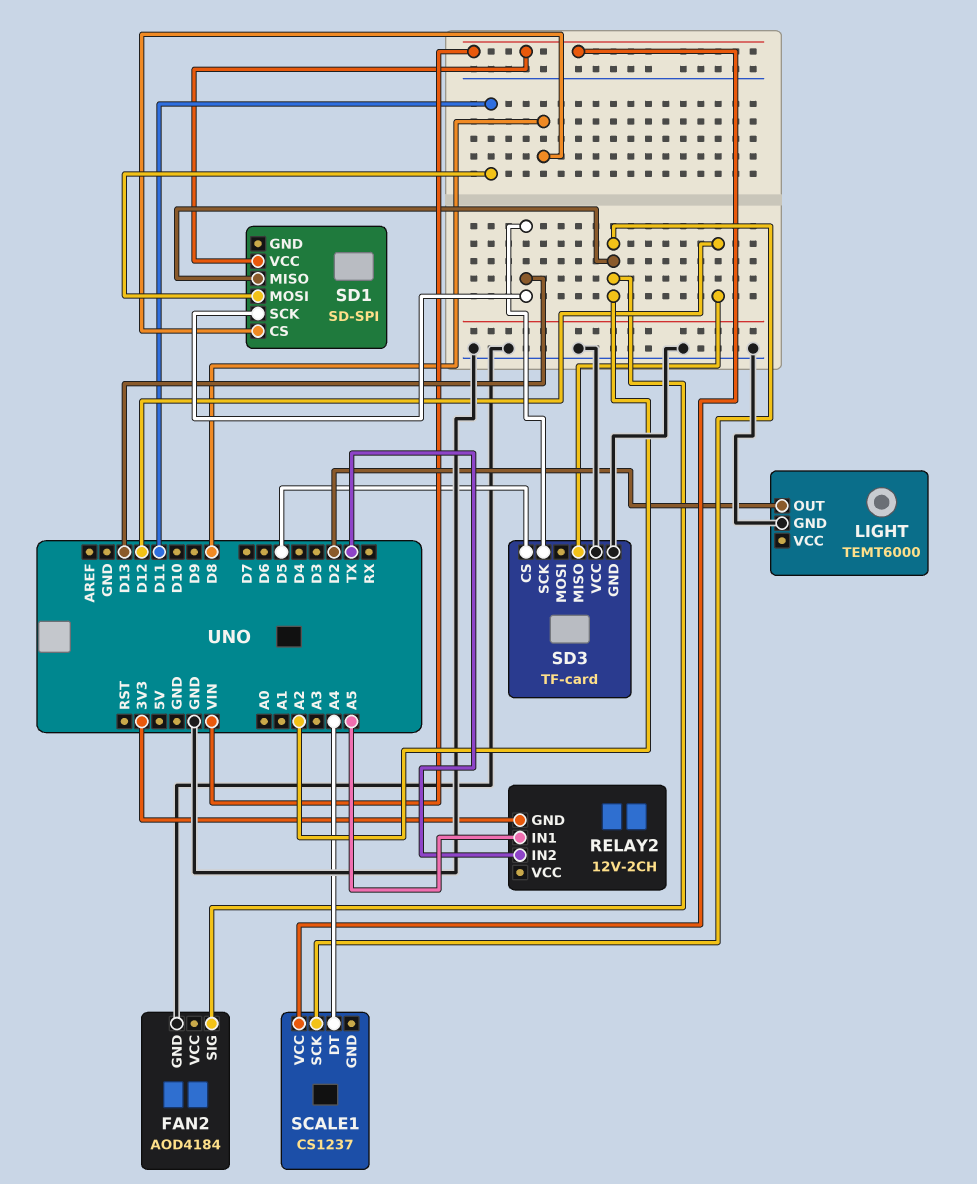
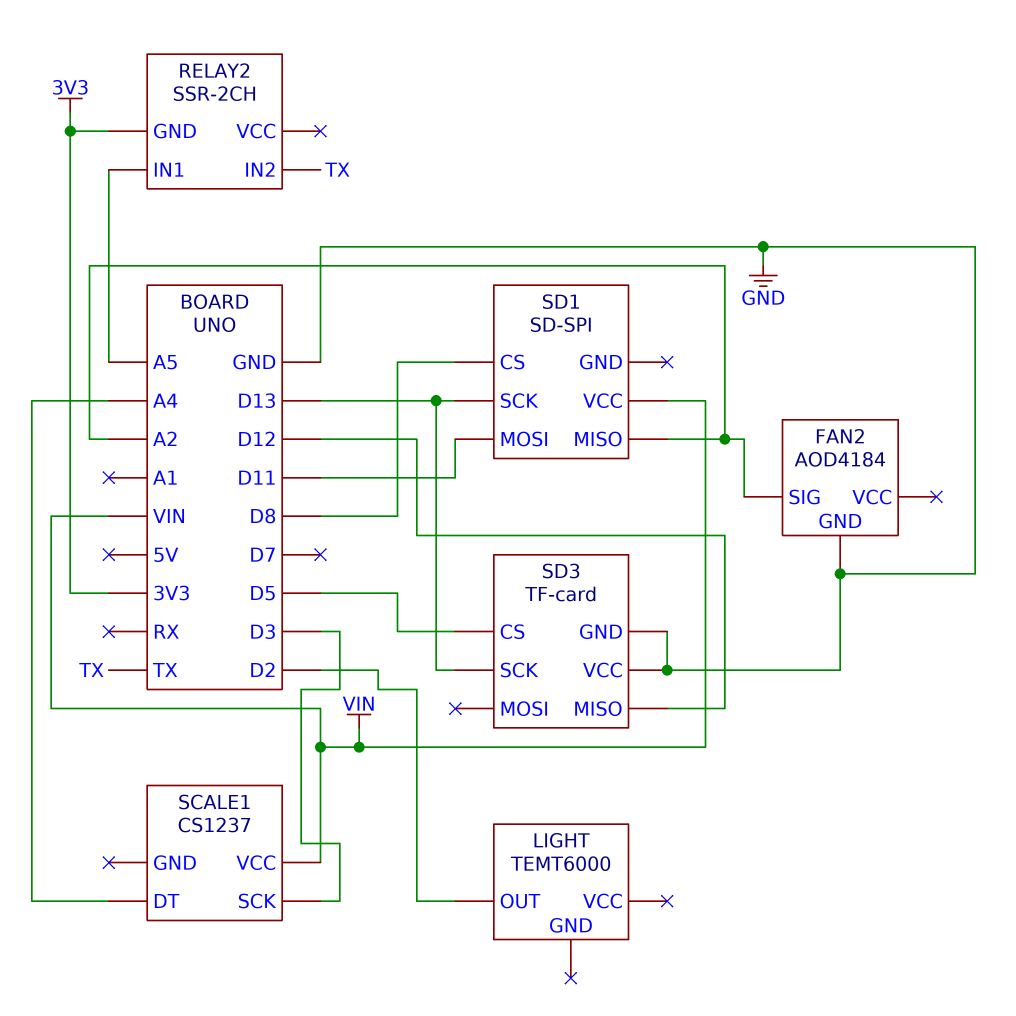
LIGHT pin GND: GND -> none
RELAY2: 12V-2CH -> SSR-2CH
SCALE1 pin SCK: A2 -> D3

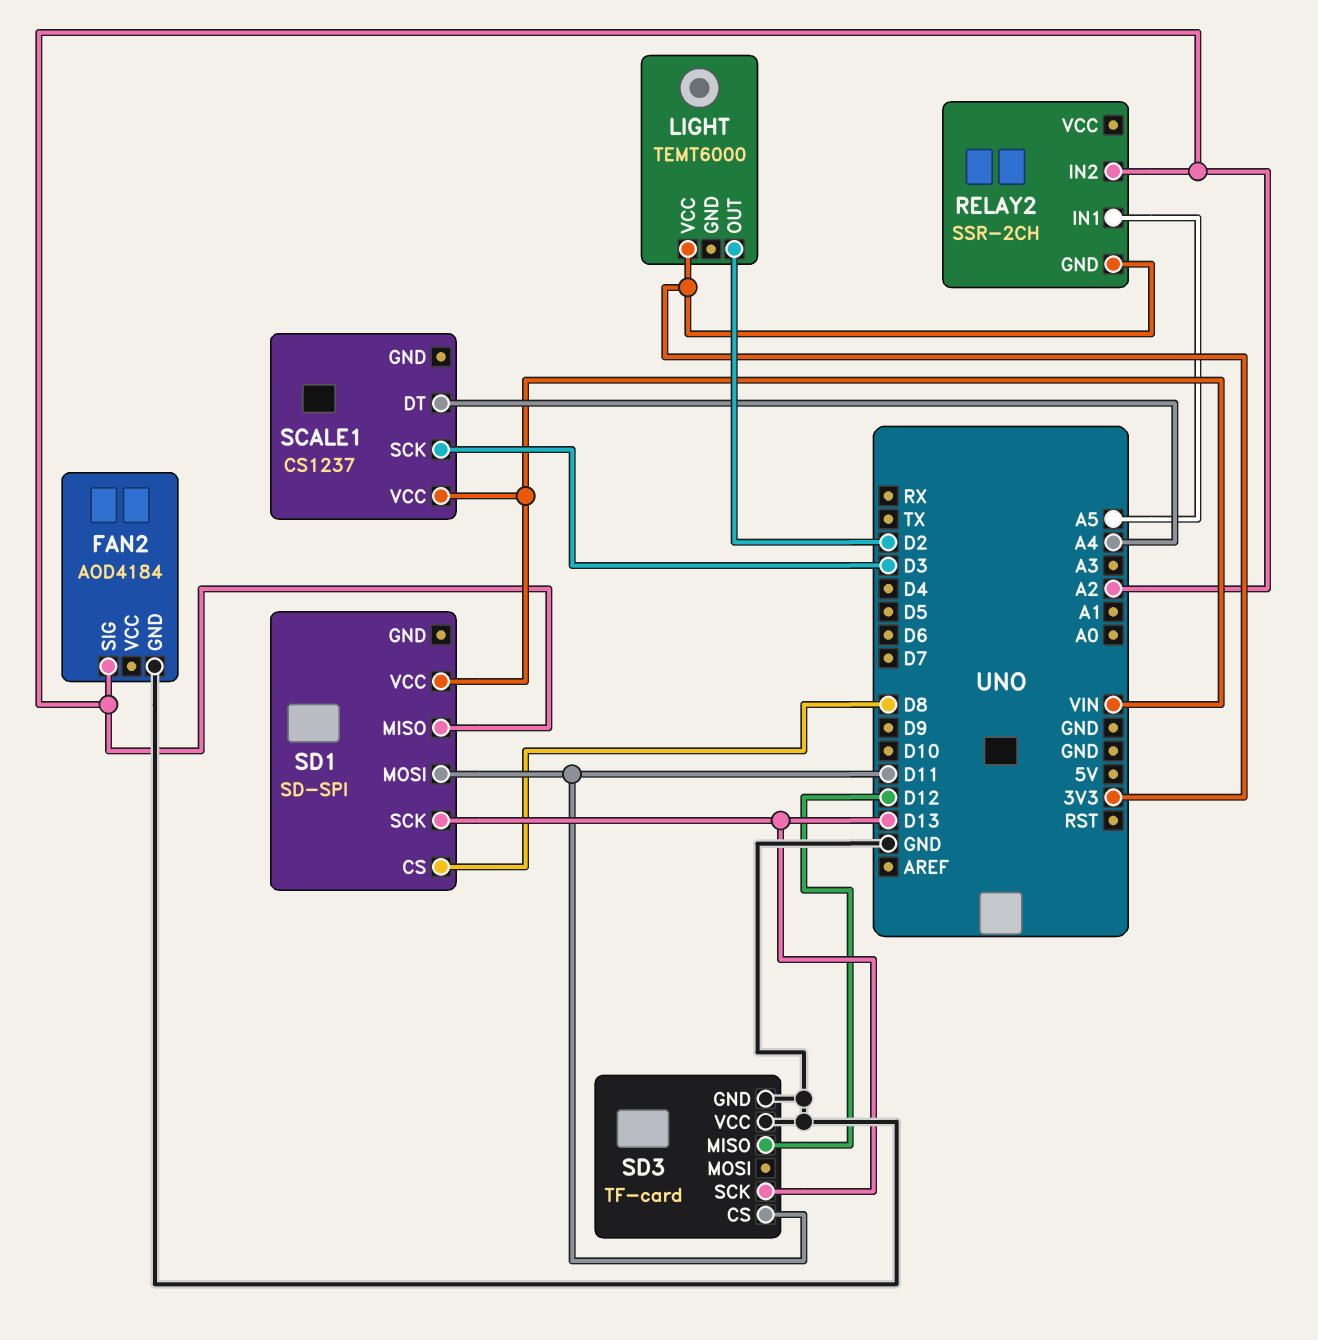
LIGHT pin VCC: none -> 3V3
RELAY2 pin IN2: TX -> A2
SD3 pin CS: D5 -> D11

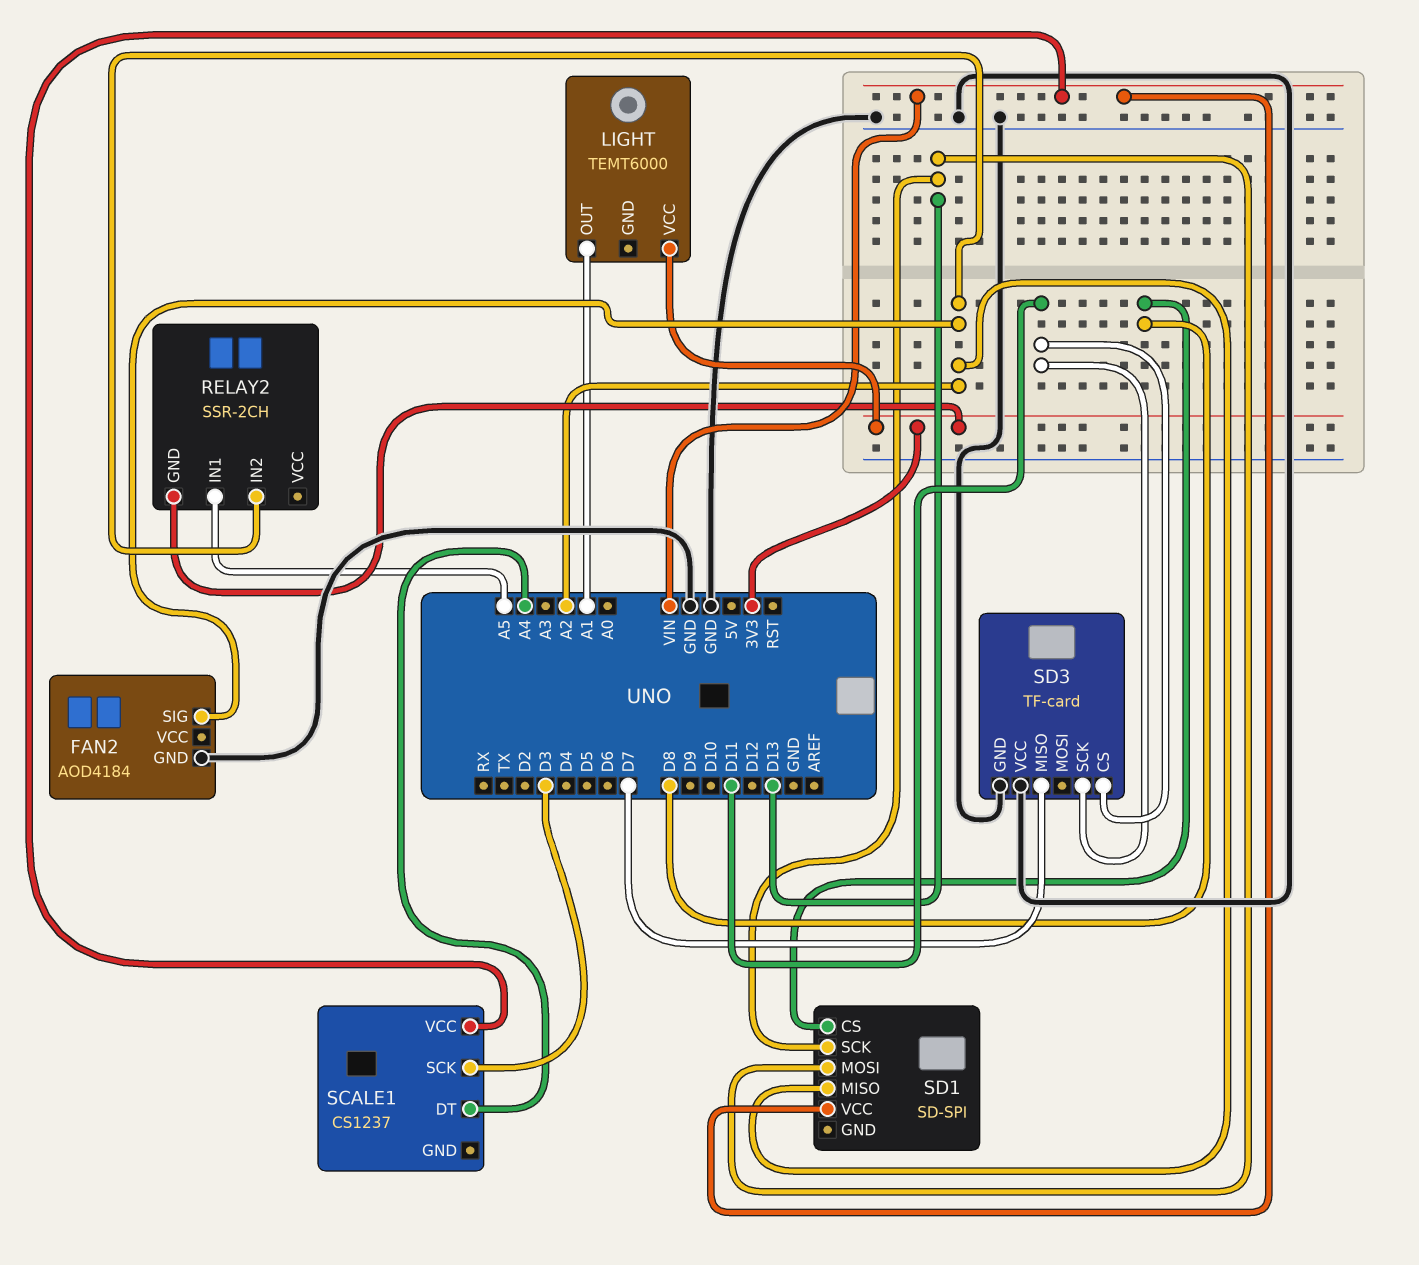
LIGHT pin OUT: D2 -> A1
SD1 pin MOSI: D11 -> D13
SD3 pin MISO: D12 -> D7
SD3 pin SCK: D13 -> D11

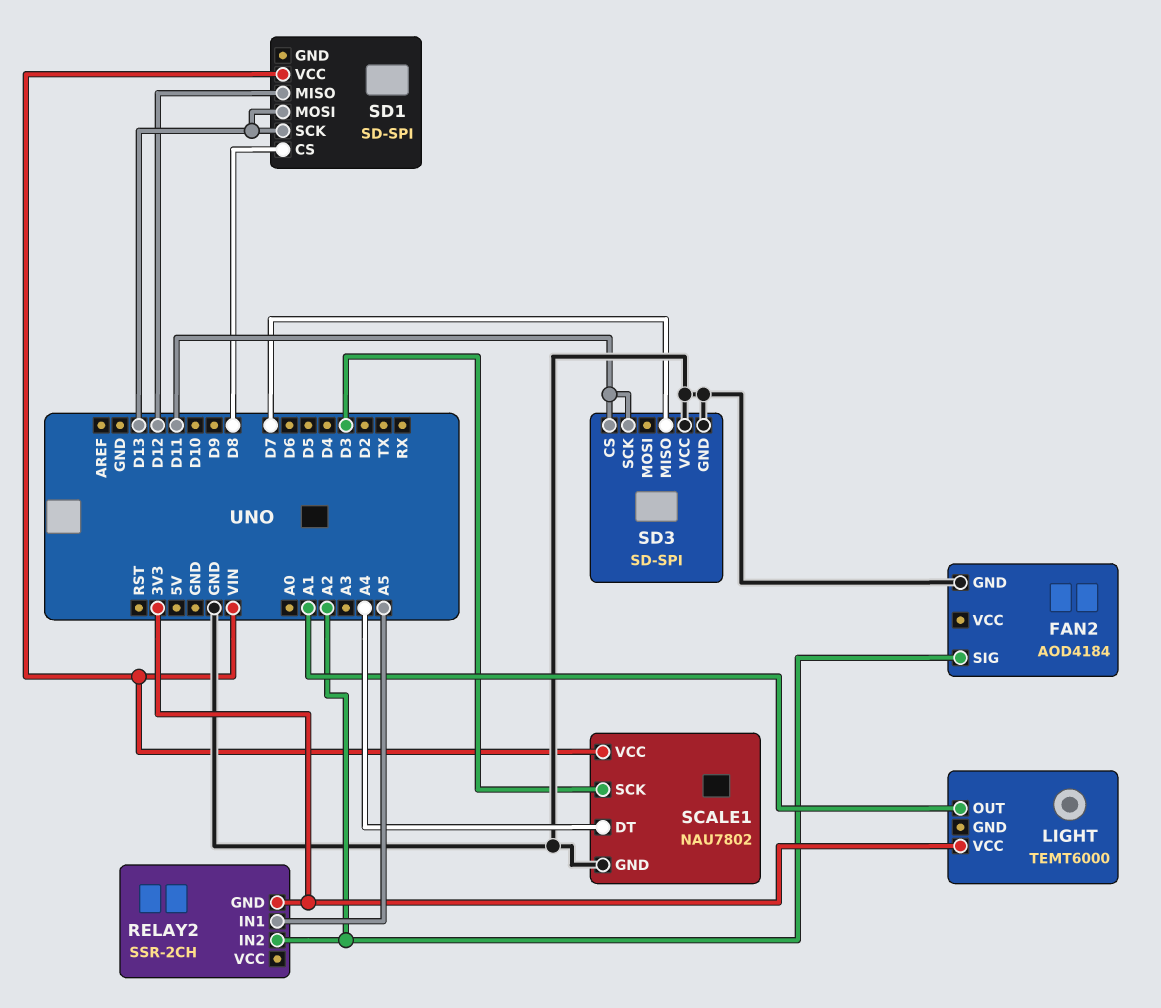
SCALE1: CS1237 -> NAU7802
SCALE1 pin GND: none -> GND
SD1 pin MISO: A2 -> D12
SD3: TF-card -> SD-SPI

